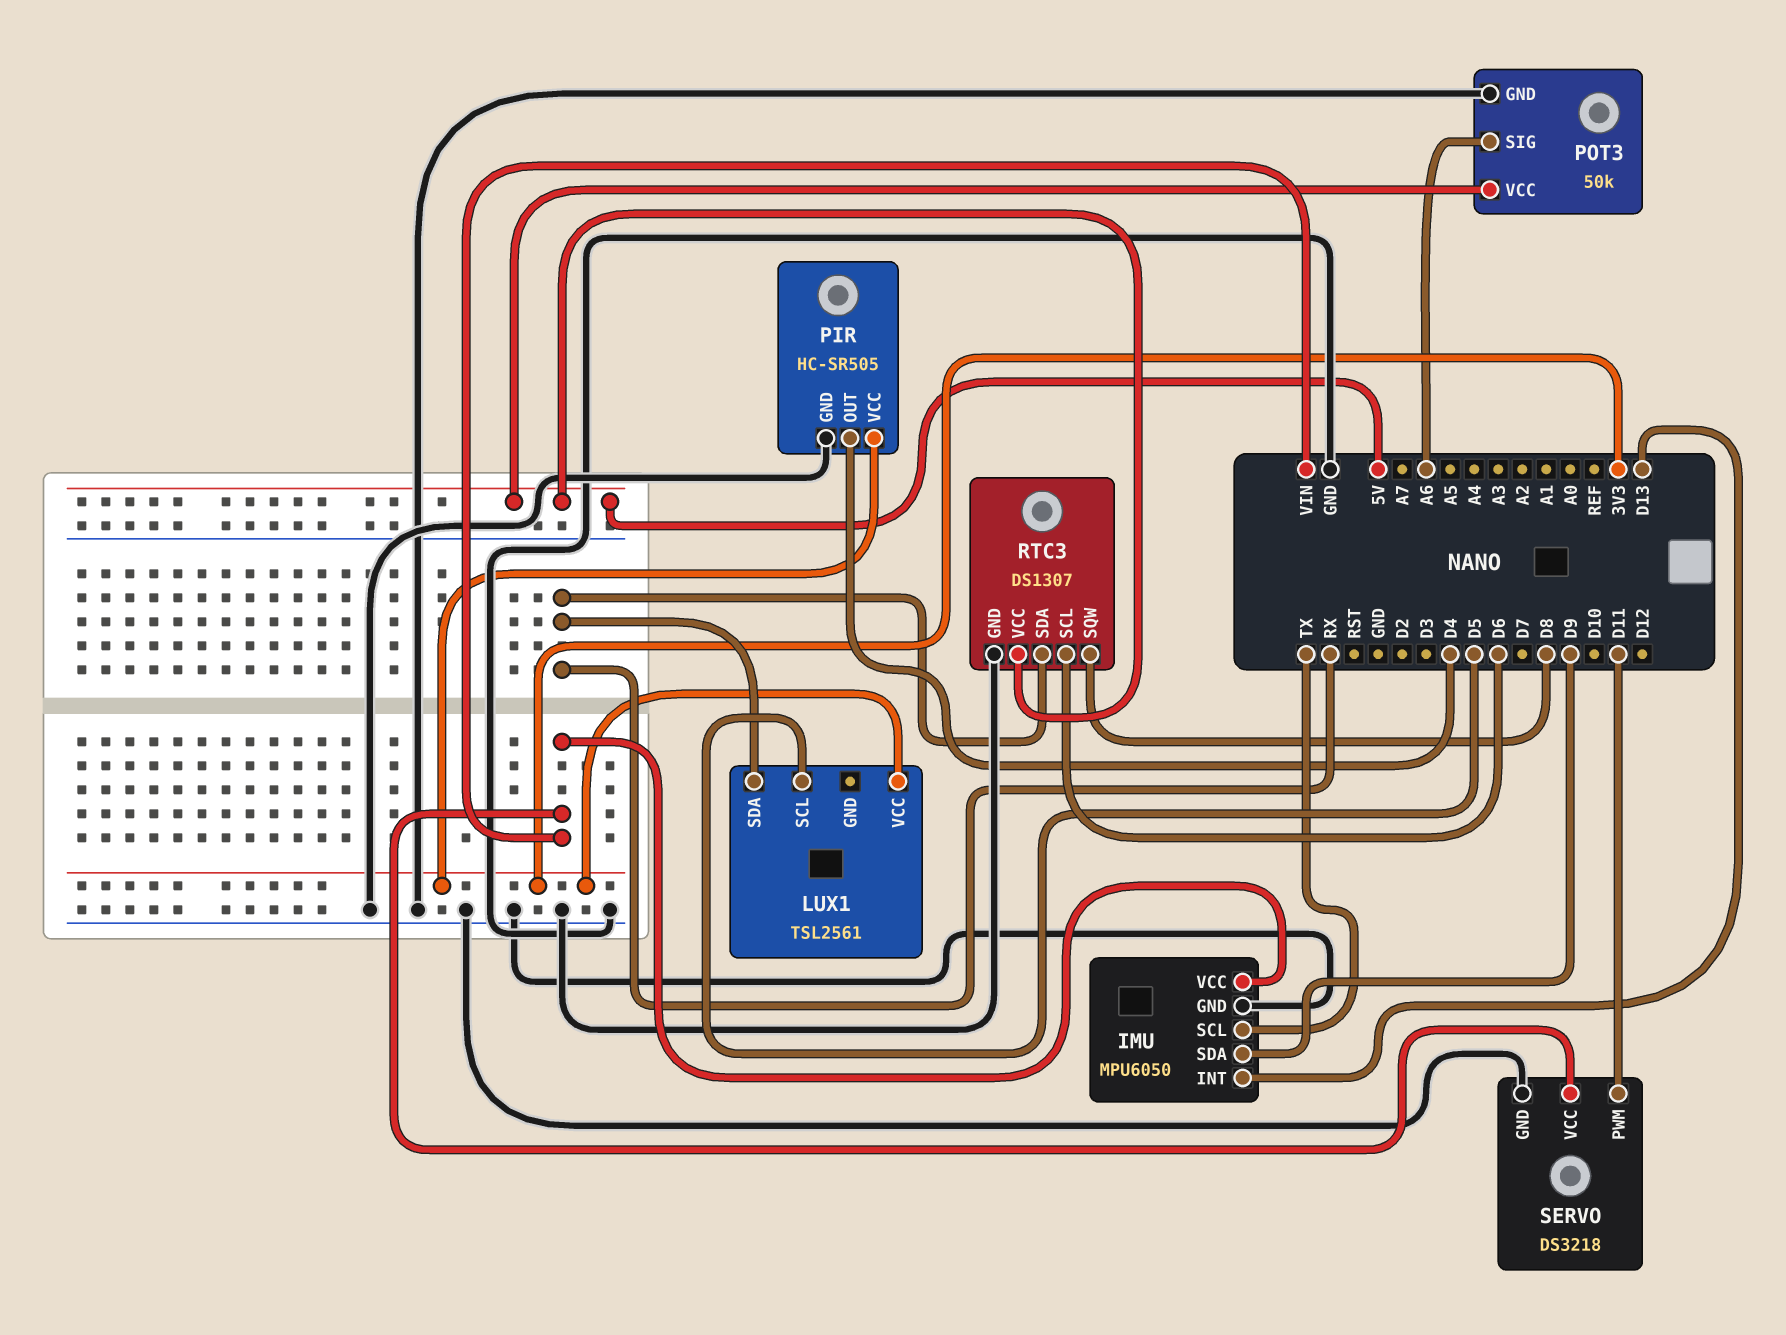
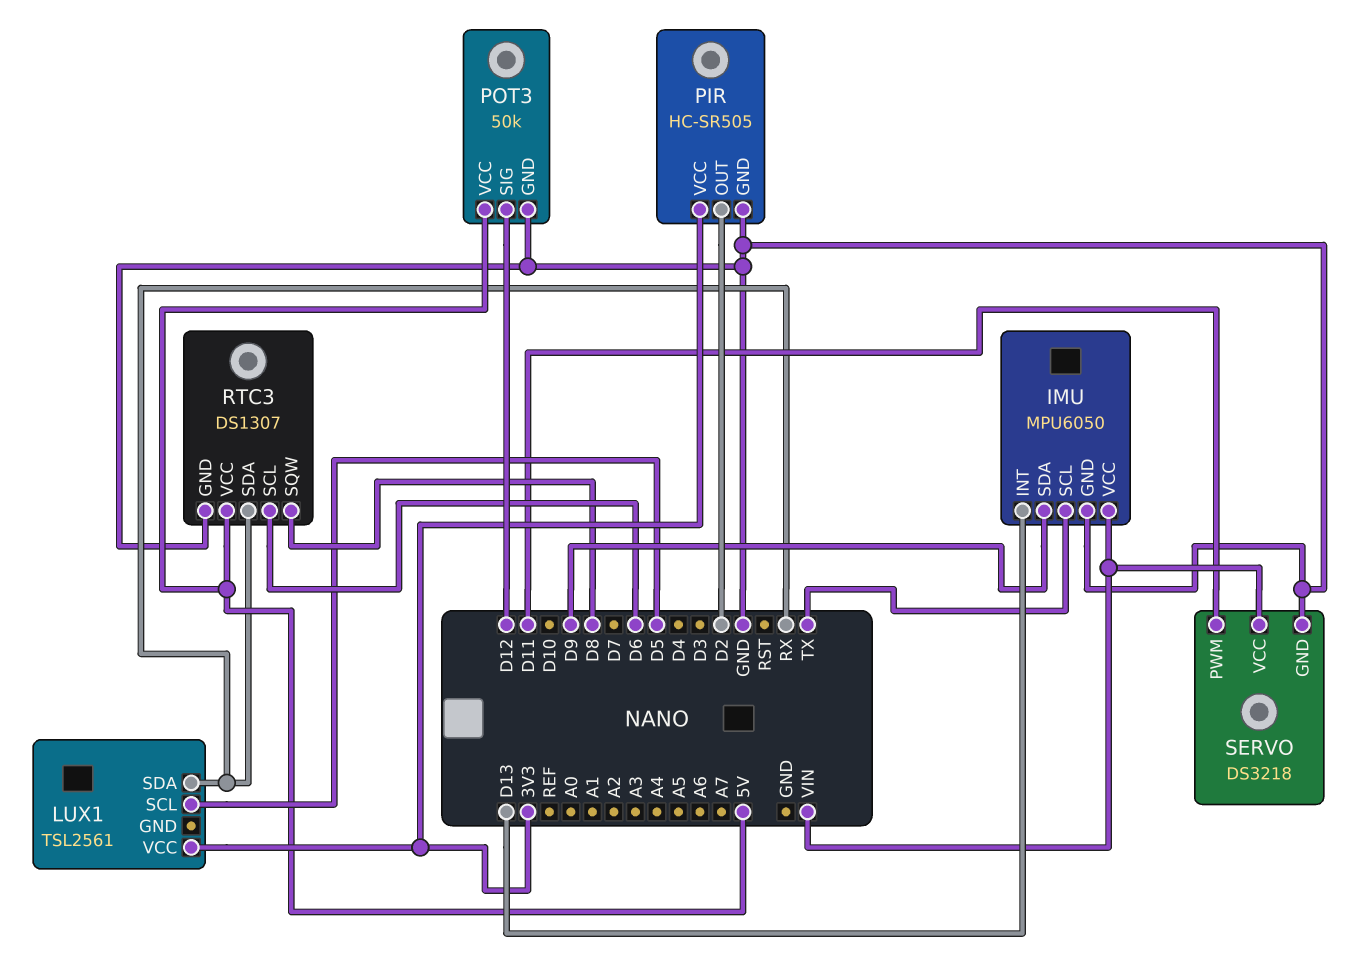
PIR pin OUT: D4 -> D2
POT3 pin SIG: A6 -> D12

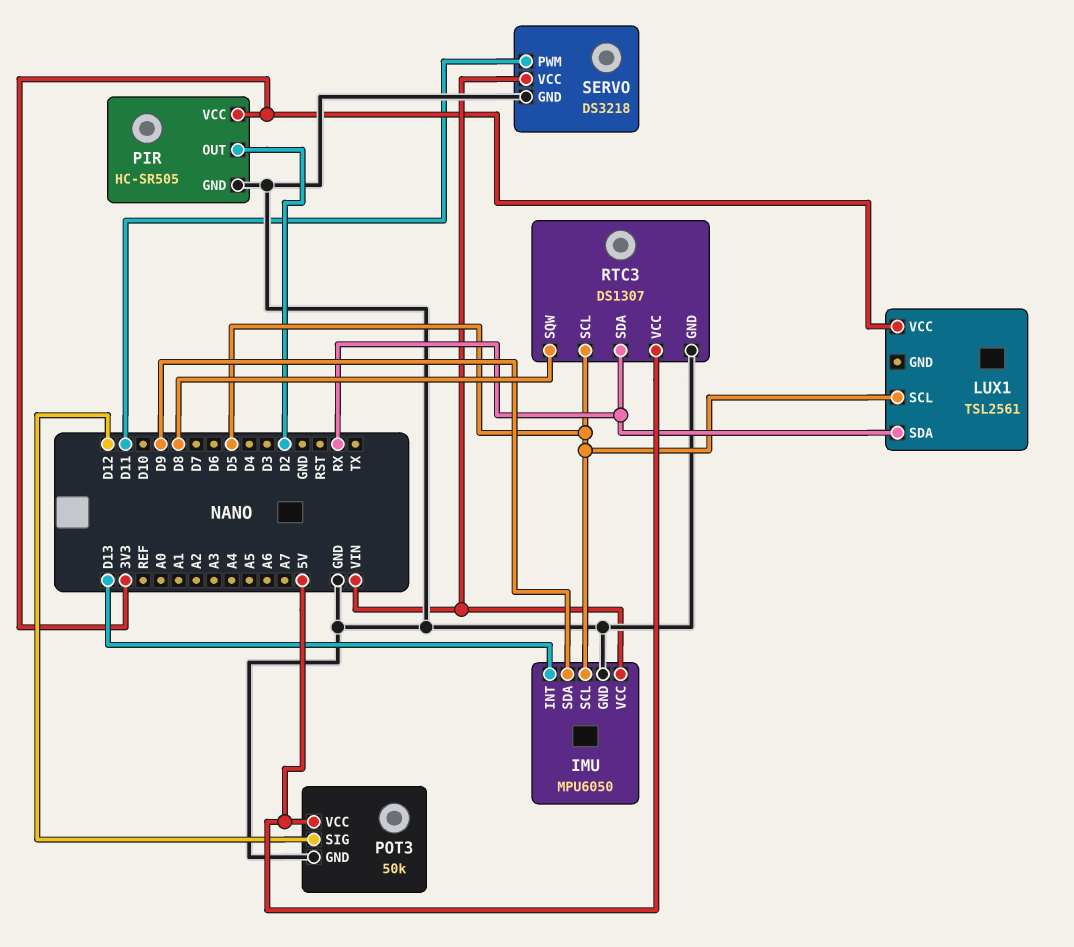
IMU pin SCL: TX -> D5
RTC3 pin SCL: D6 -> D5

